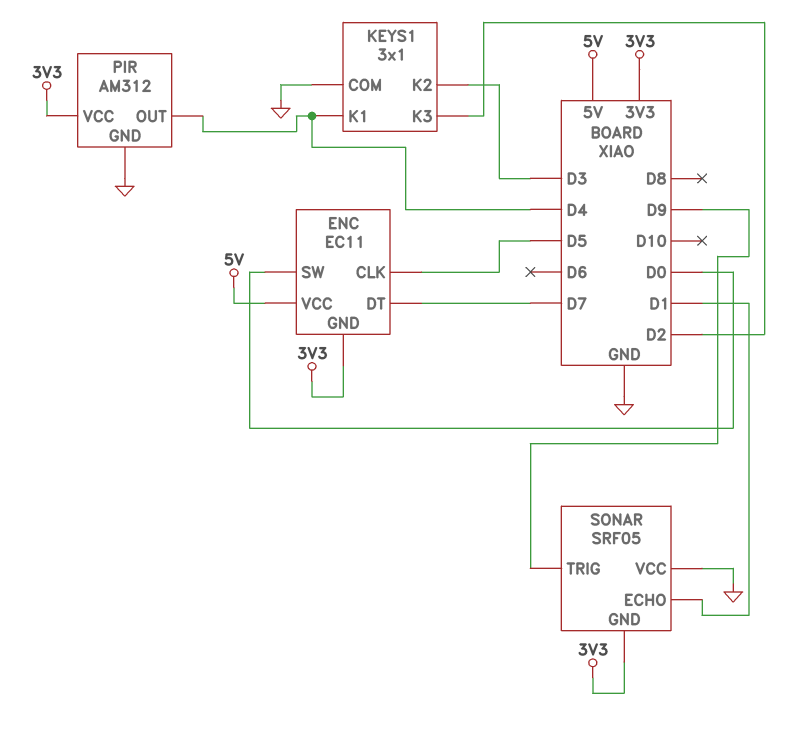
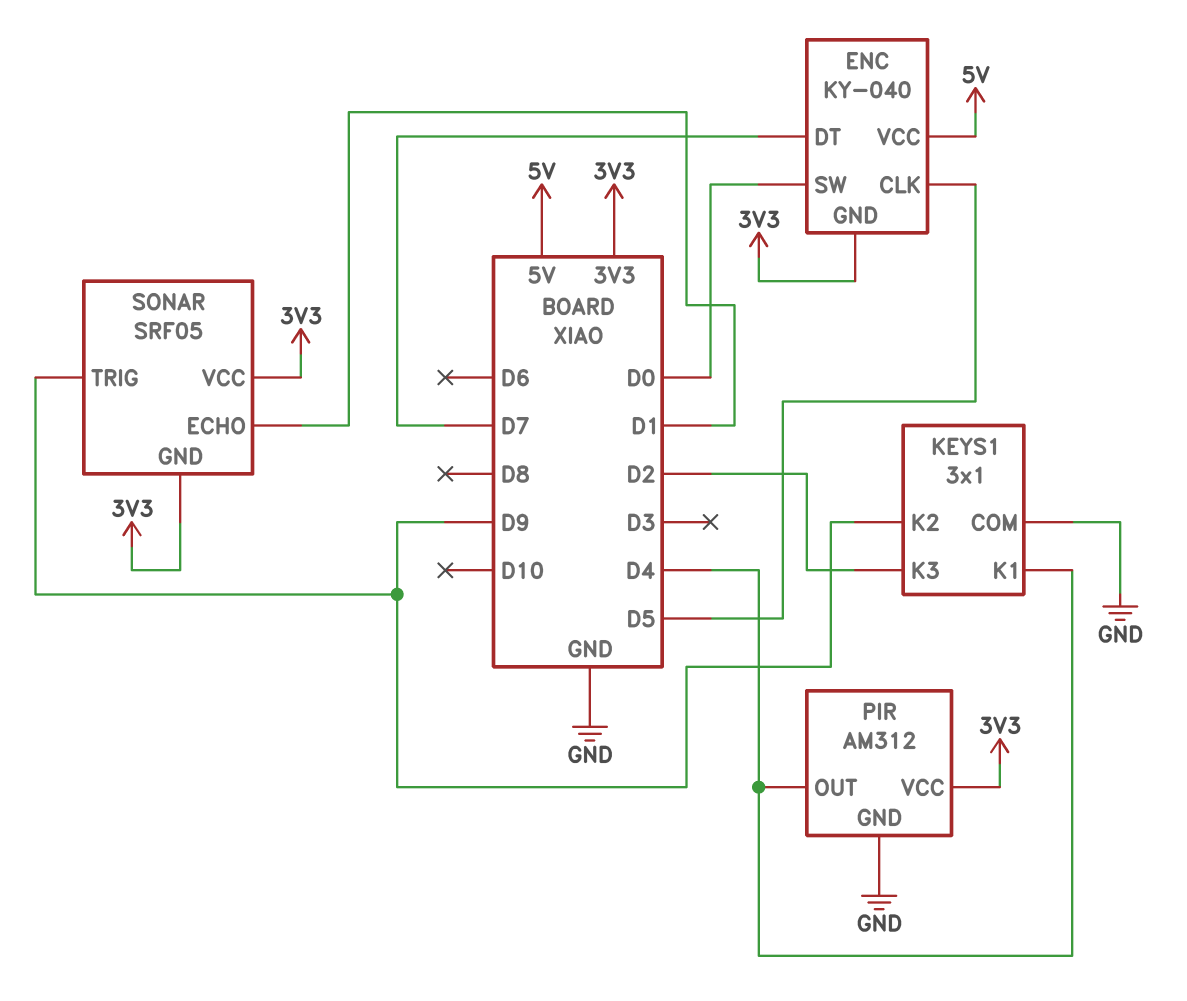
ENC: EC11 -> KY-040
KEYS1 pin K2: D3 -> D9
SONAR pin VCC: GND -> 3V3

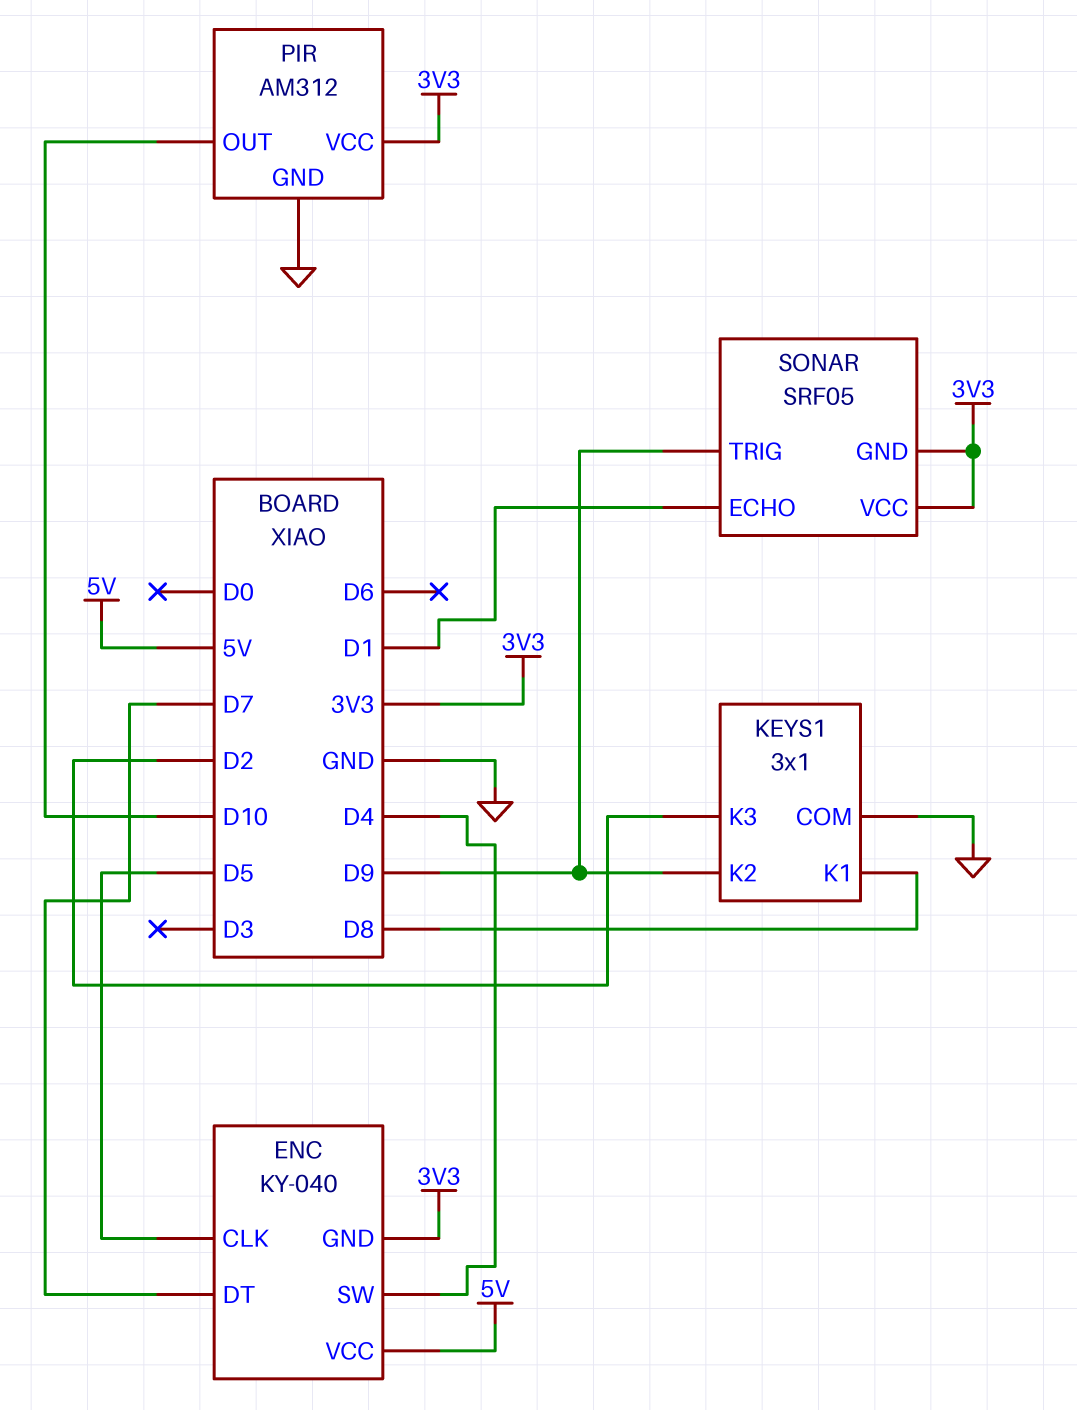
ENC pin SW: D0 -> D4
KEYS1 pin K1: D4 -> D8
PIR pin OUT: D4 -> D10

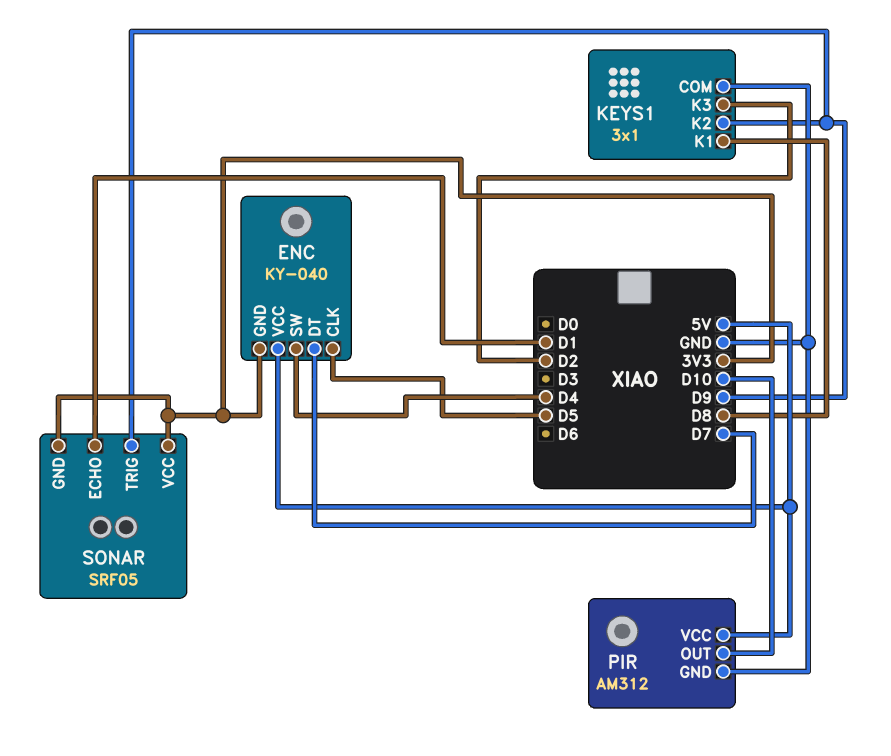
PIR pin VCC: 3V3 -> 5V

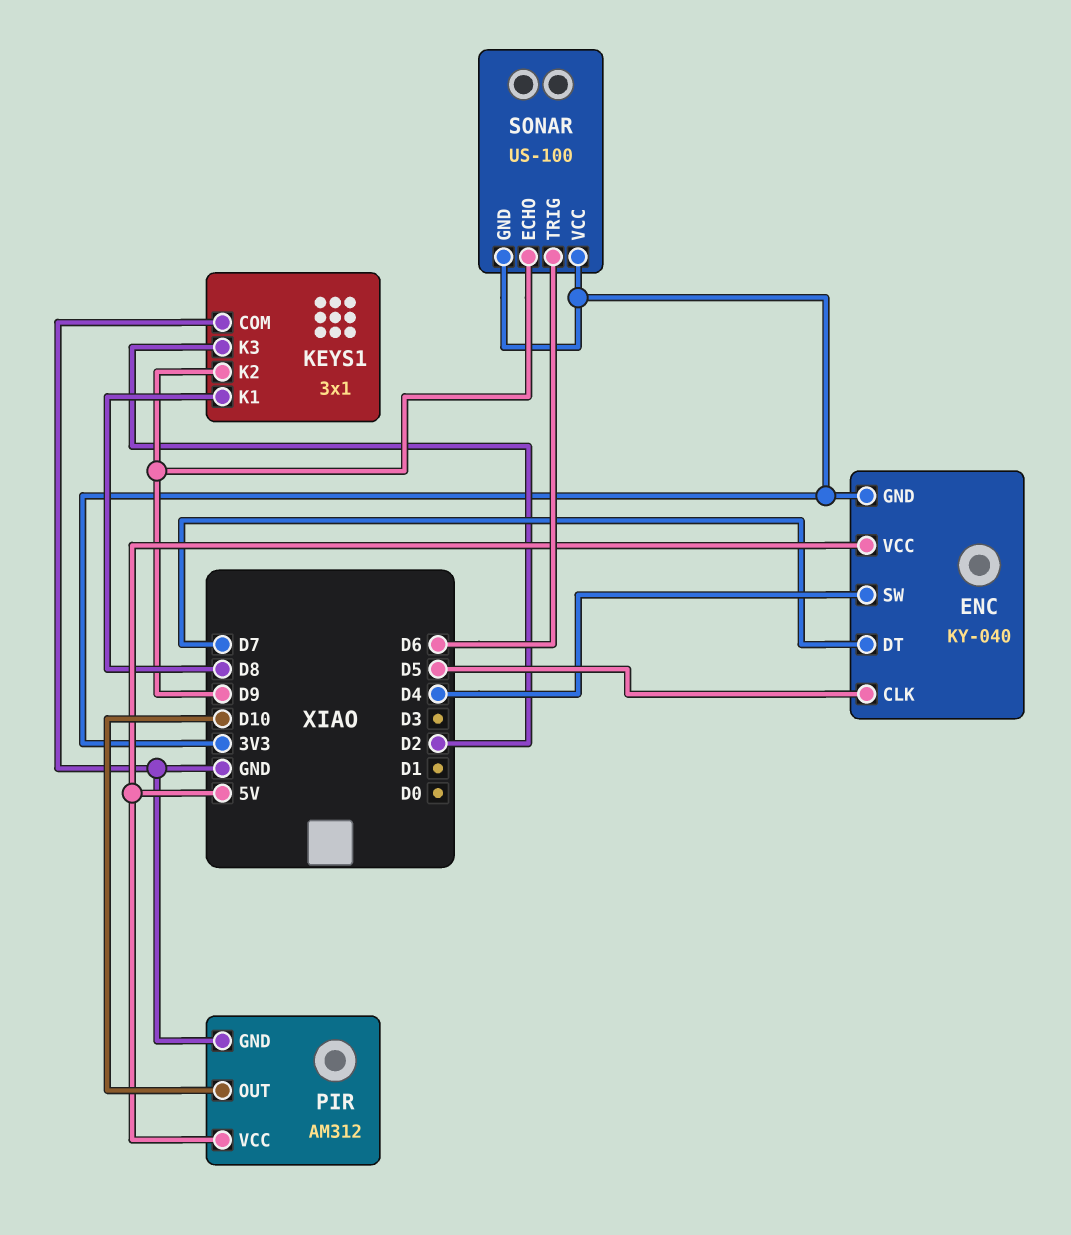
SONAR: SRF05 -> US-100
SONAR pin ECHO: D1 -> D9
SONAR pin TRIG: D9 -> D6

